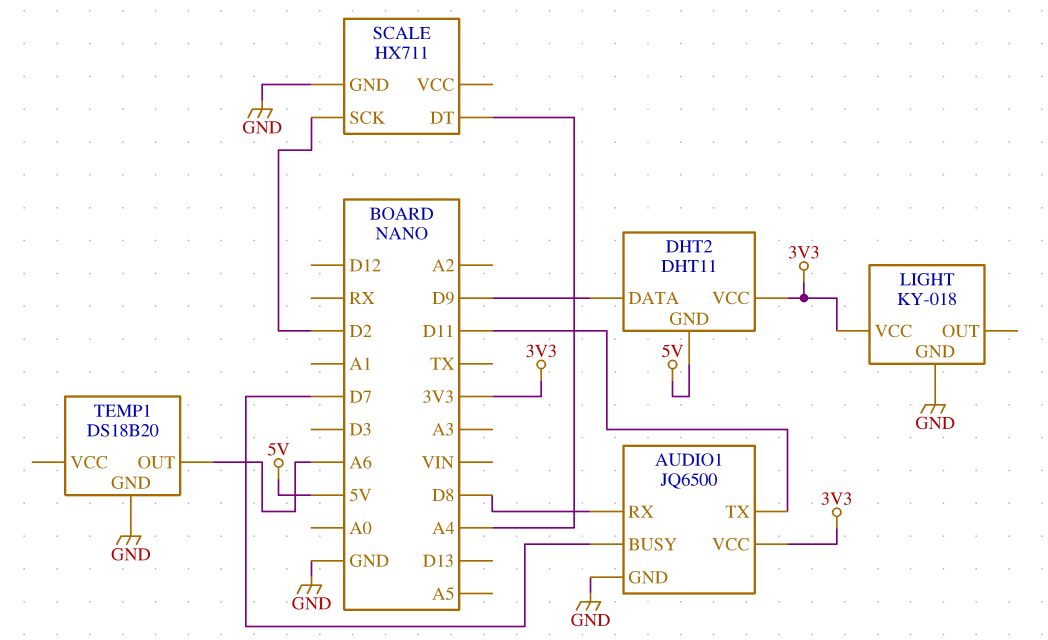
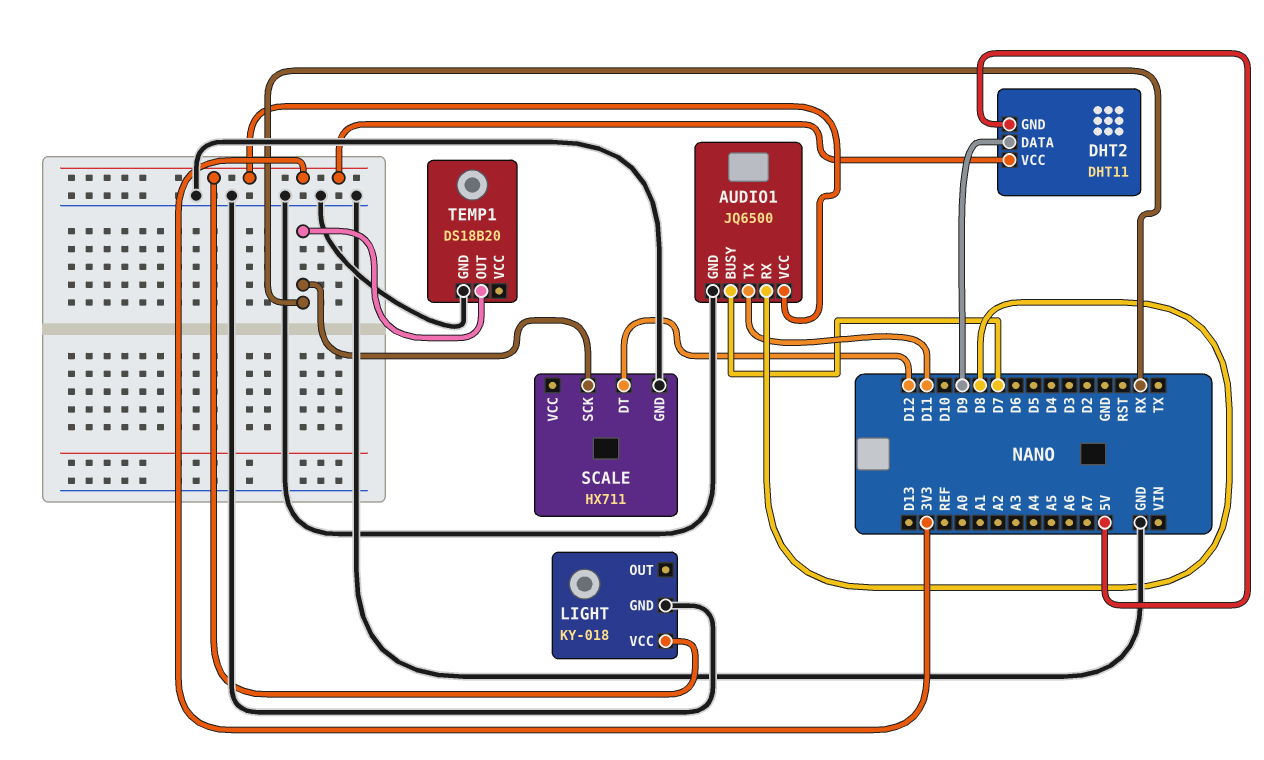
SCALE pin DT: A4 -> D12
SCALE pin SCK: D2 -> RX
TEMP1 pin OUT: A6 -> RX

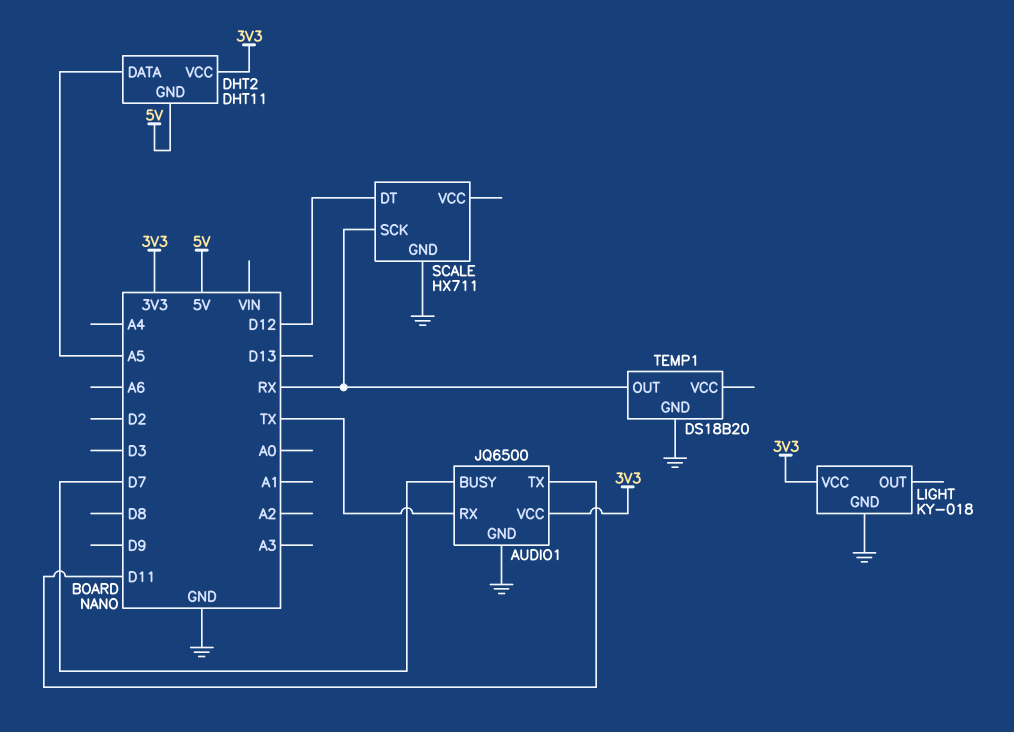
AUDIO1 pin RX: D8 -> TX
DHT2 pin DATA: D9 -> A5

